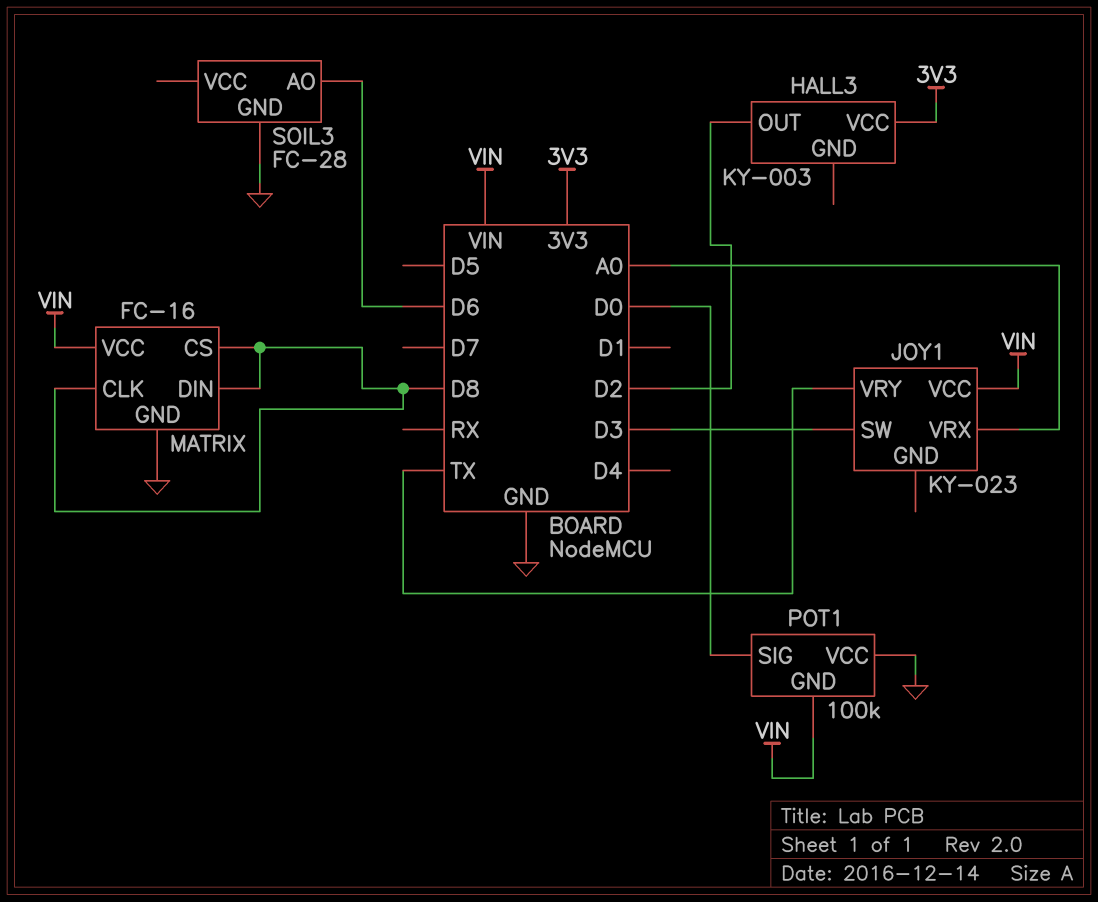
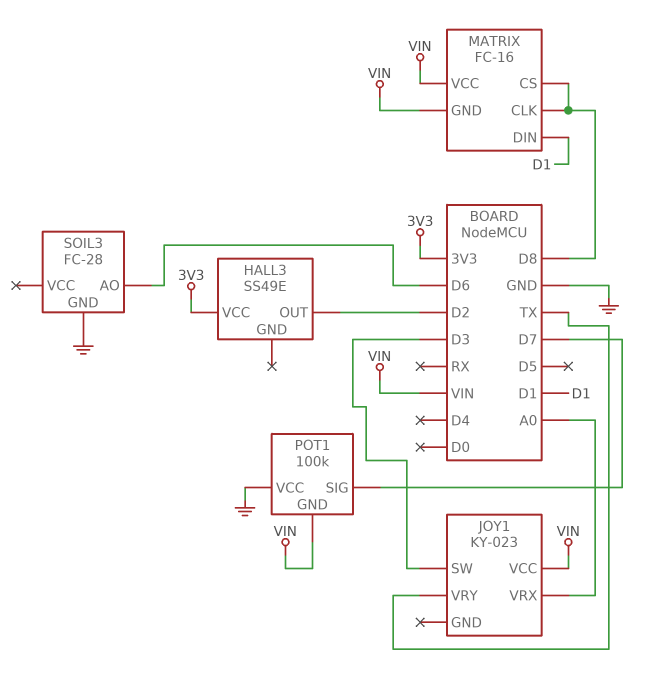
HALL3: KY-003 -> SS49E
MATRIX pin DIN: D8 -> D1
MATRIX pin GND: GND -> VIN
POT1 pin SIG: D0 -> D7

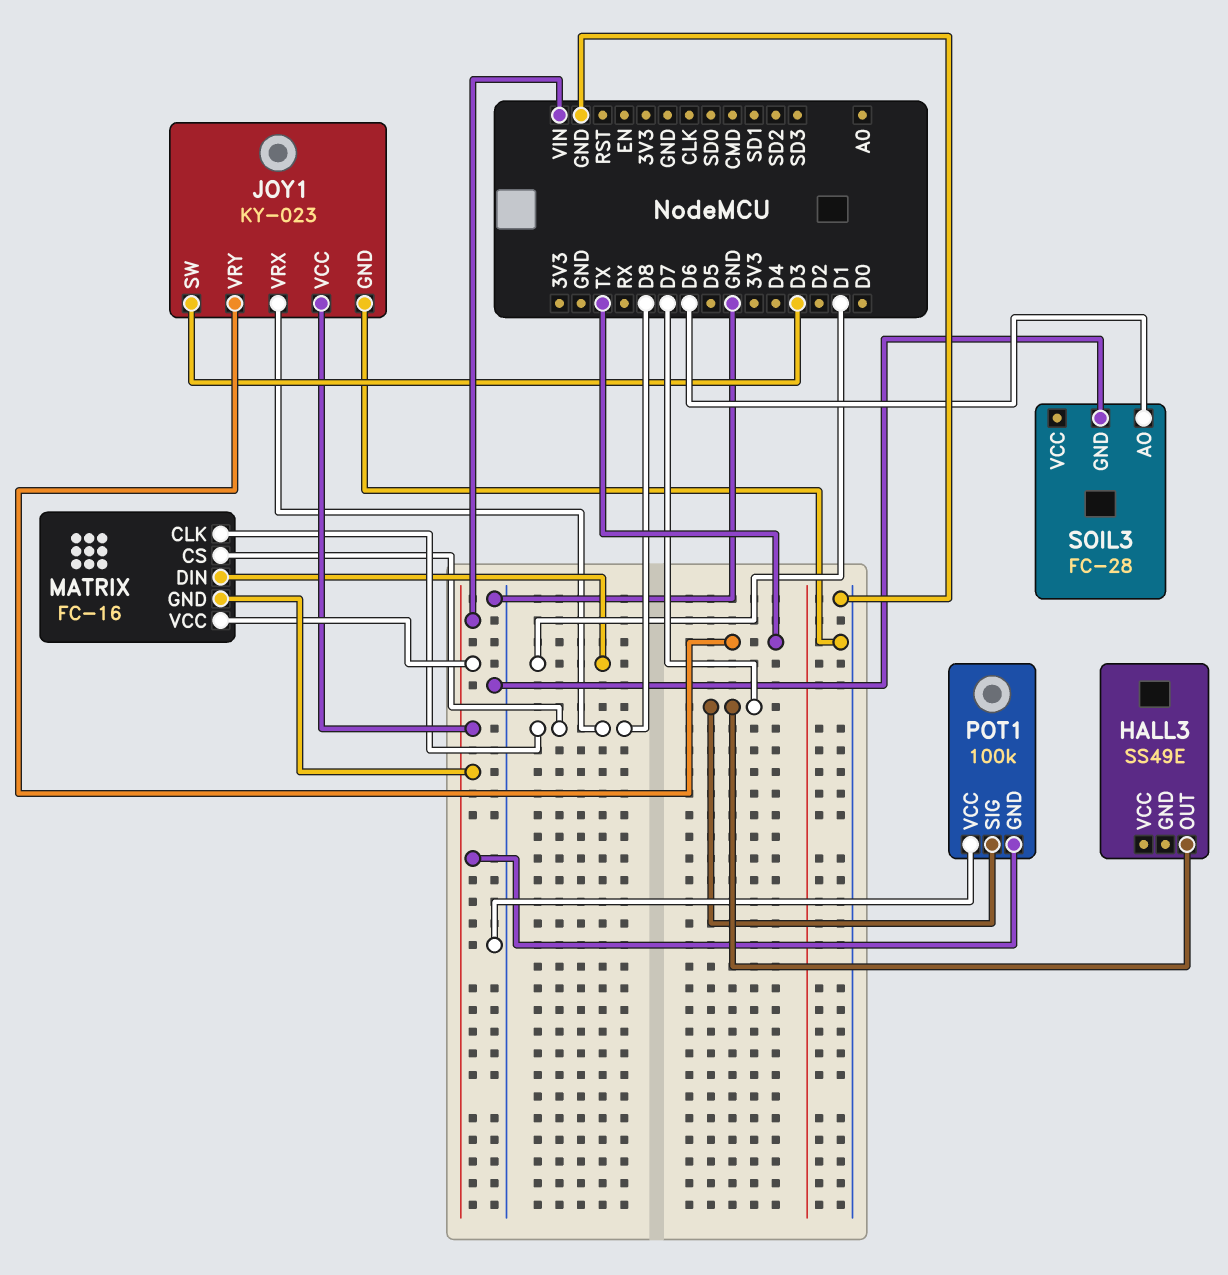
HALL3 pin OUT: D2 -> D7
HALL3 pin VCC: 3V3 -> none
JOY1 pin GND: none -> GND
JOY1 pin VRX: A0 -> D8

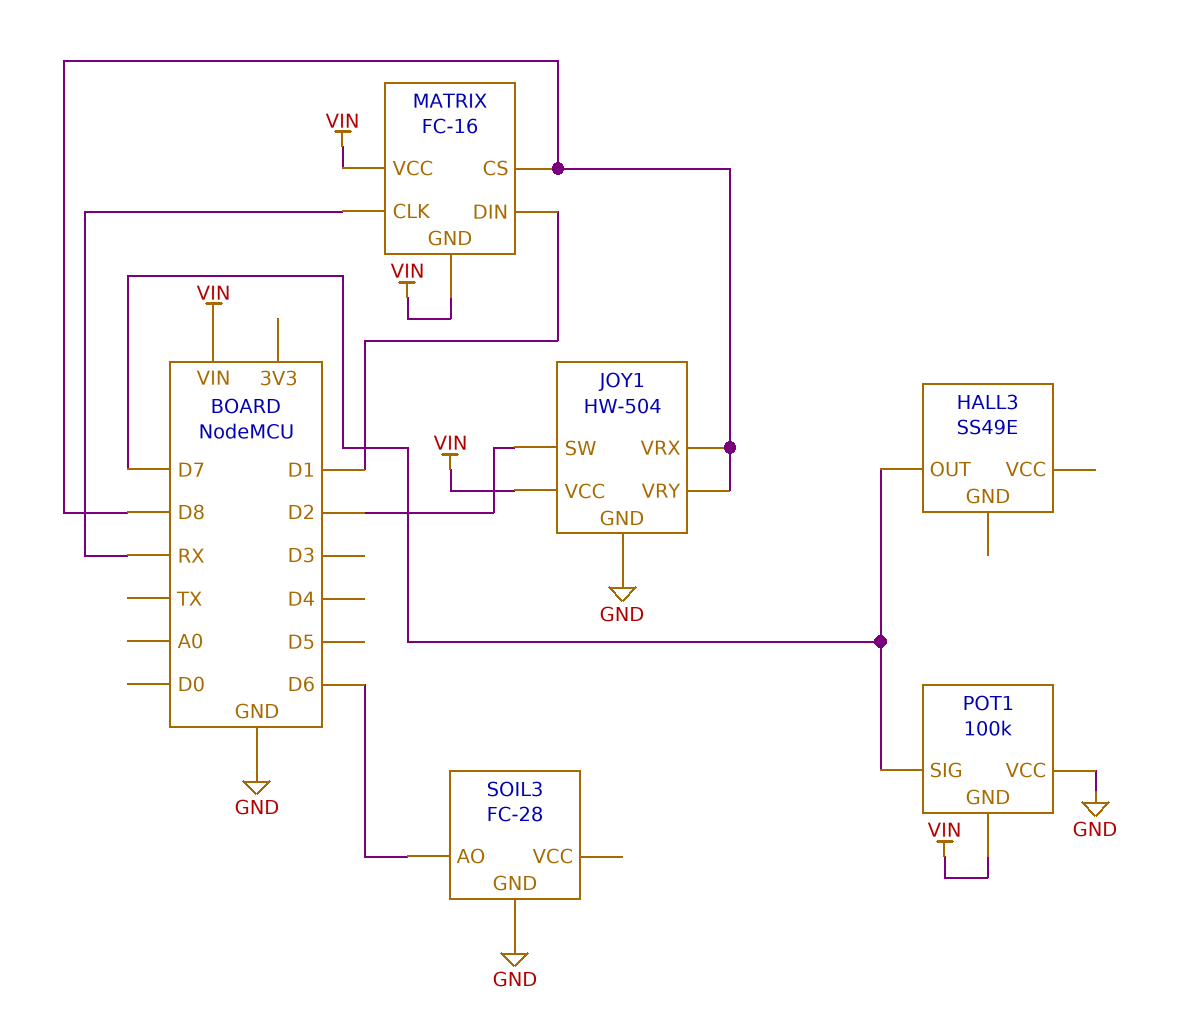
JOY1: KY-023 -> HW-504
JOY1 pin SW: D3 -> D2
JOY1 pin VRY: TX -> D8
MATRIX pin CLK: D8 -> RX

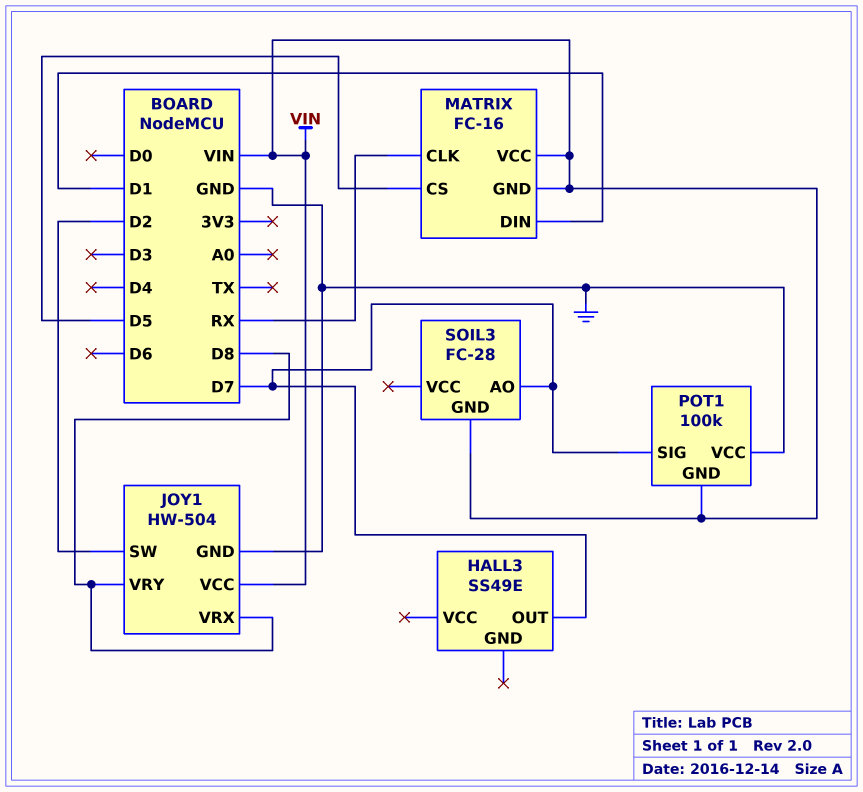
MATRIX pin CS: D8 -> D5
SOIL3 pin AO: D6 -> D7
SOIL3 pin GND: GND -> VIN

